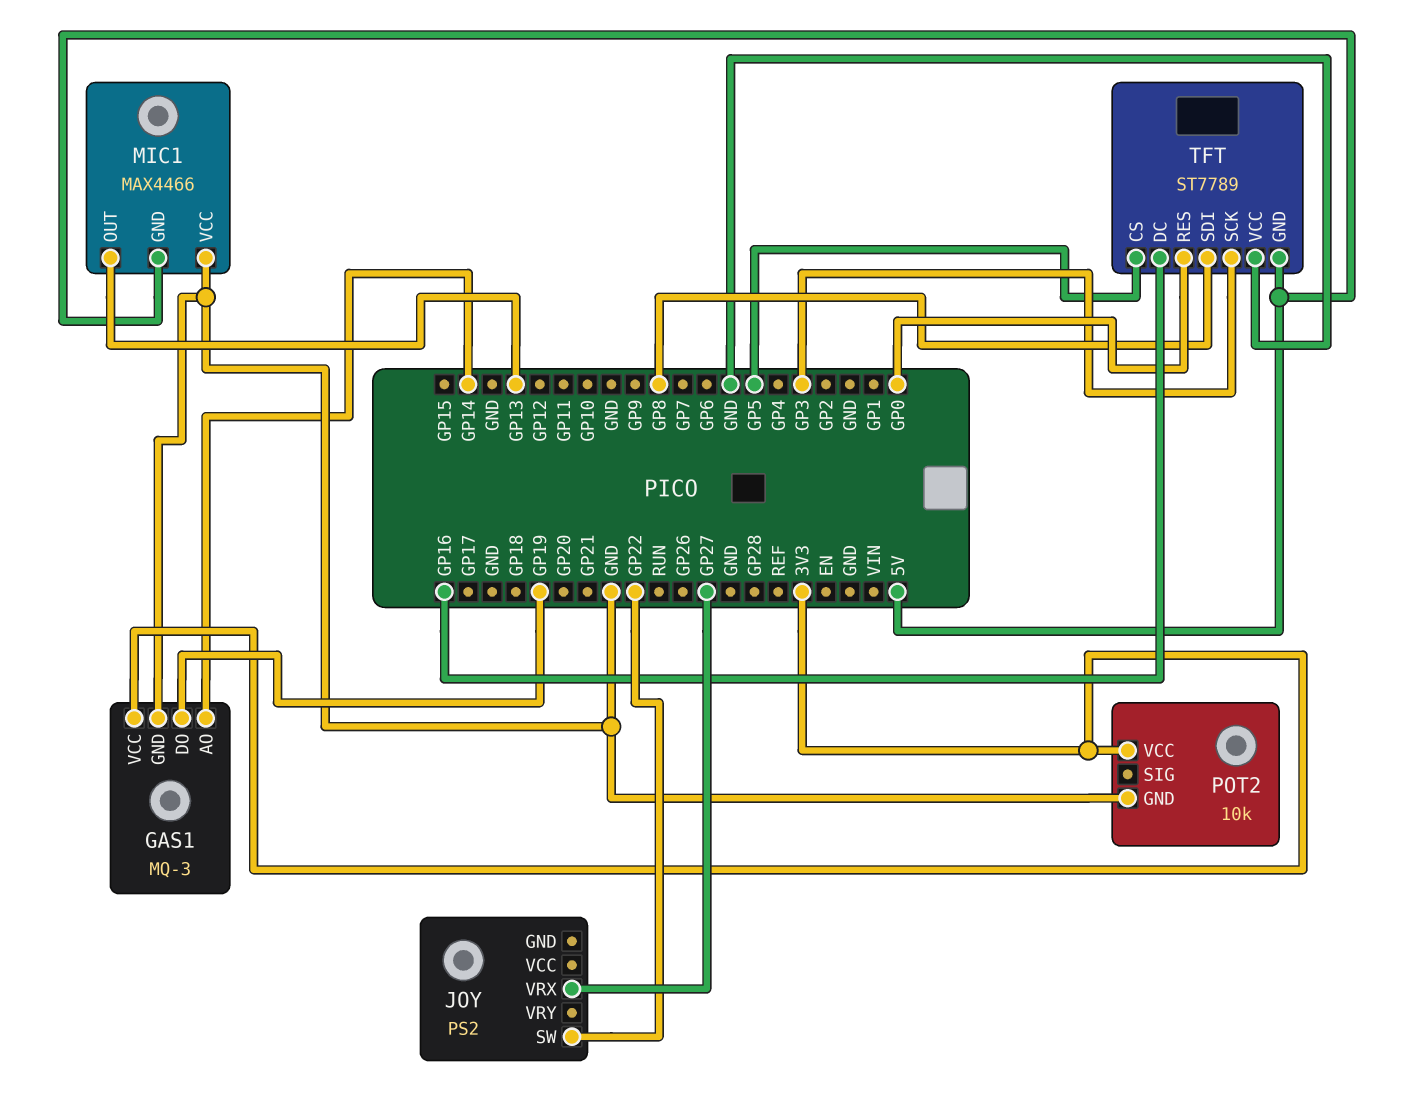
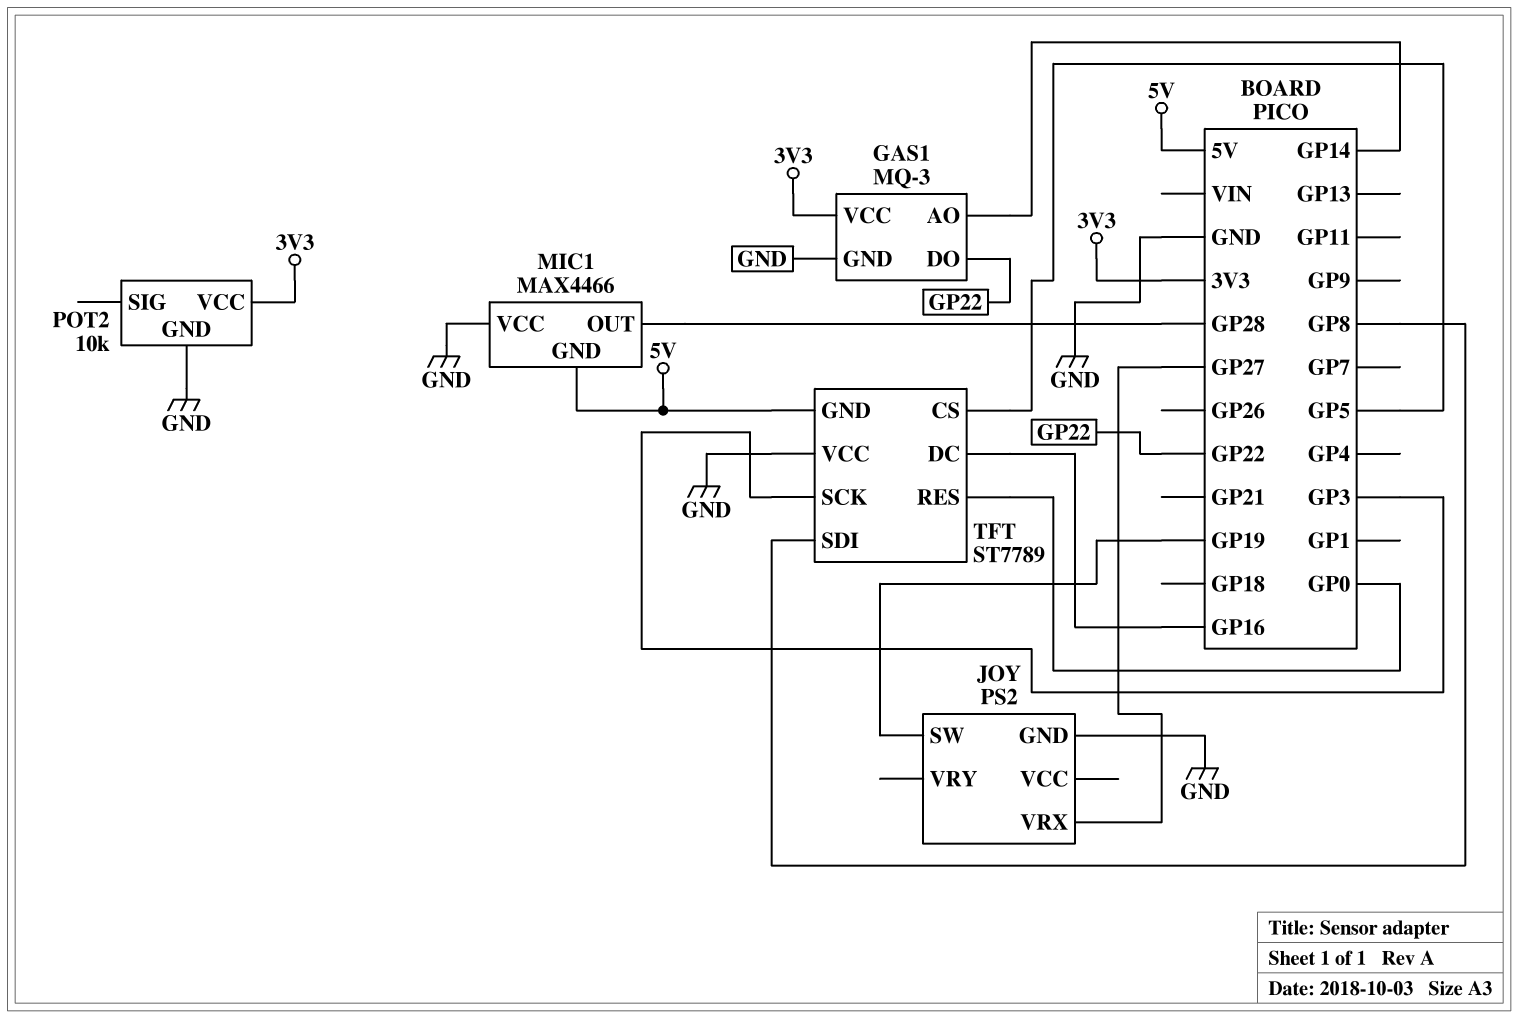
GAS1 pin DO: GP19 -> GP22
JOY pin GND: none -> GND
JOY pin SW: GP22 -> GP19
MIC1 pin OUT: GP13 -> GP28

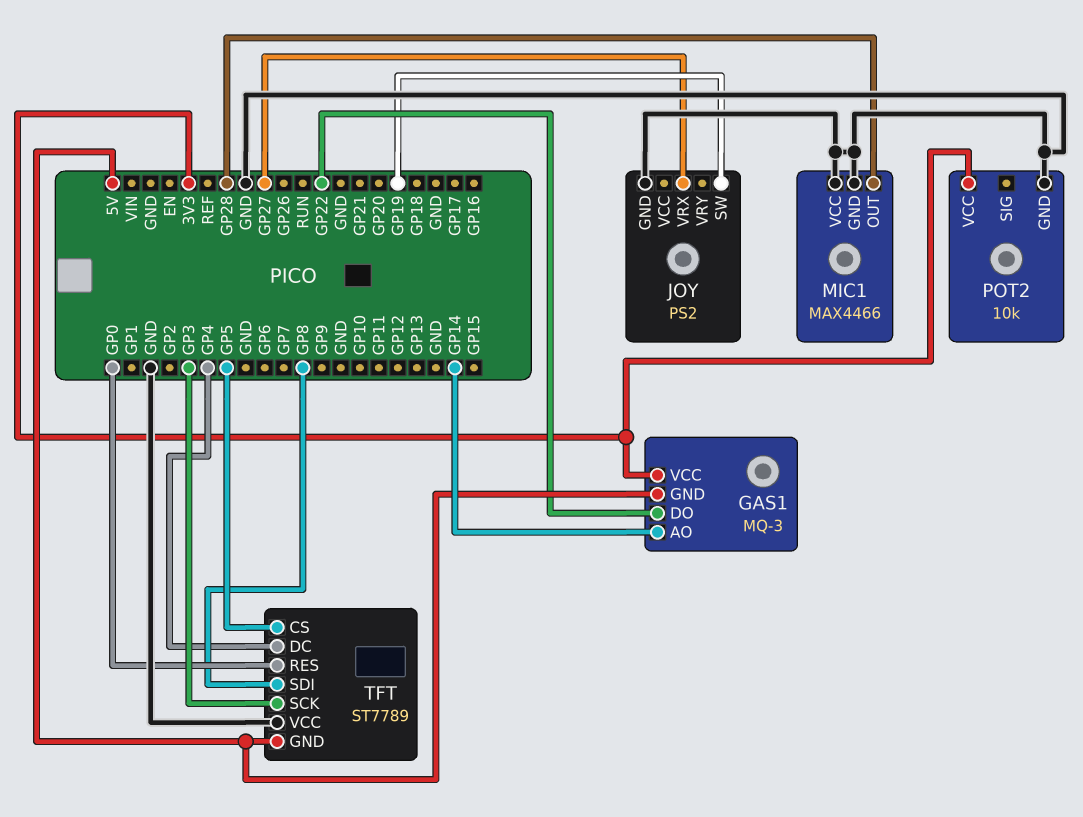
GAS1 pin GND: GND -> 5V
MIC1 pin GND: 5V -> GND
TFT pin DC: GP16 -> GP4

